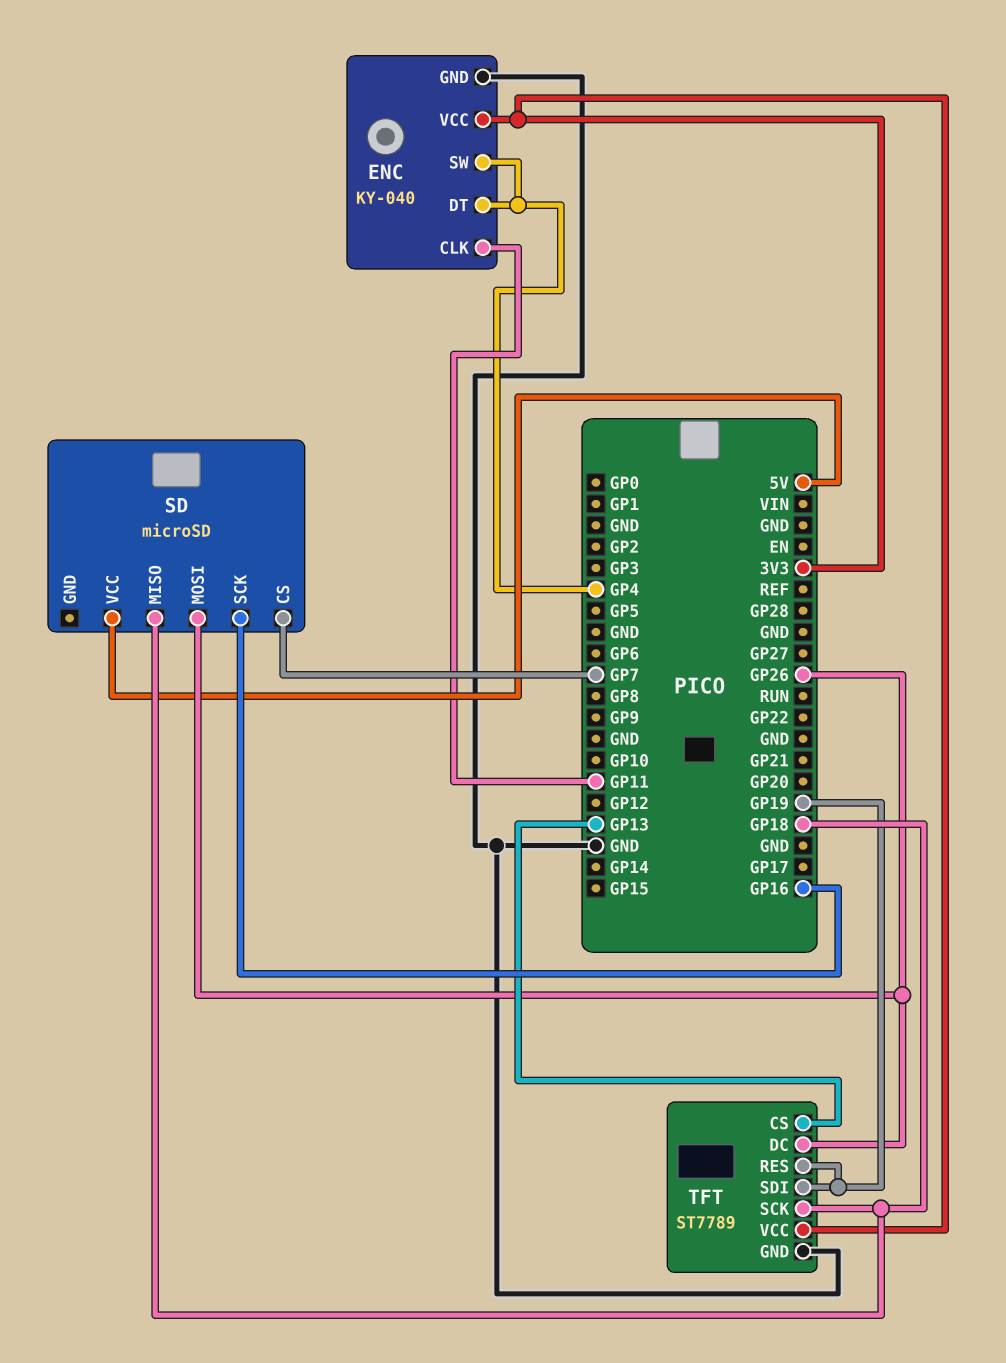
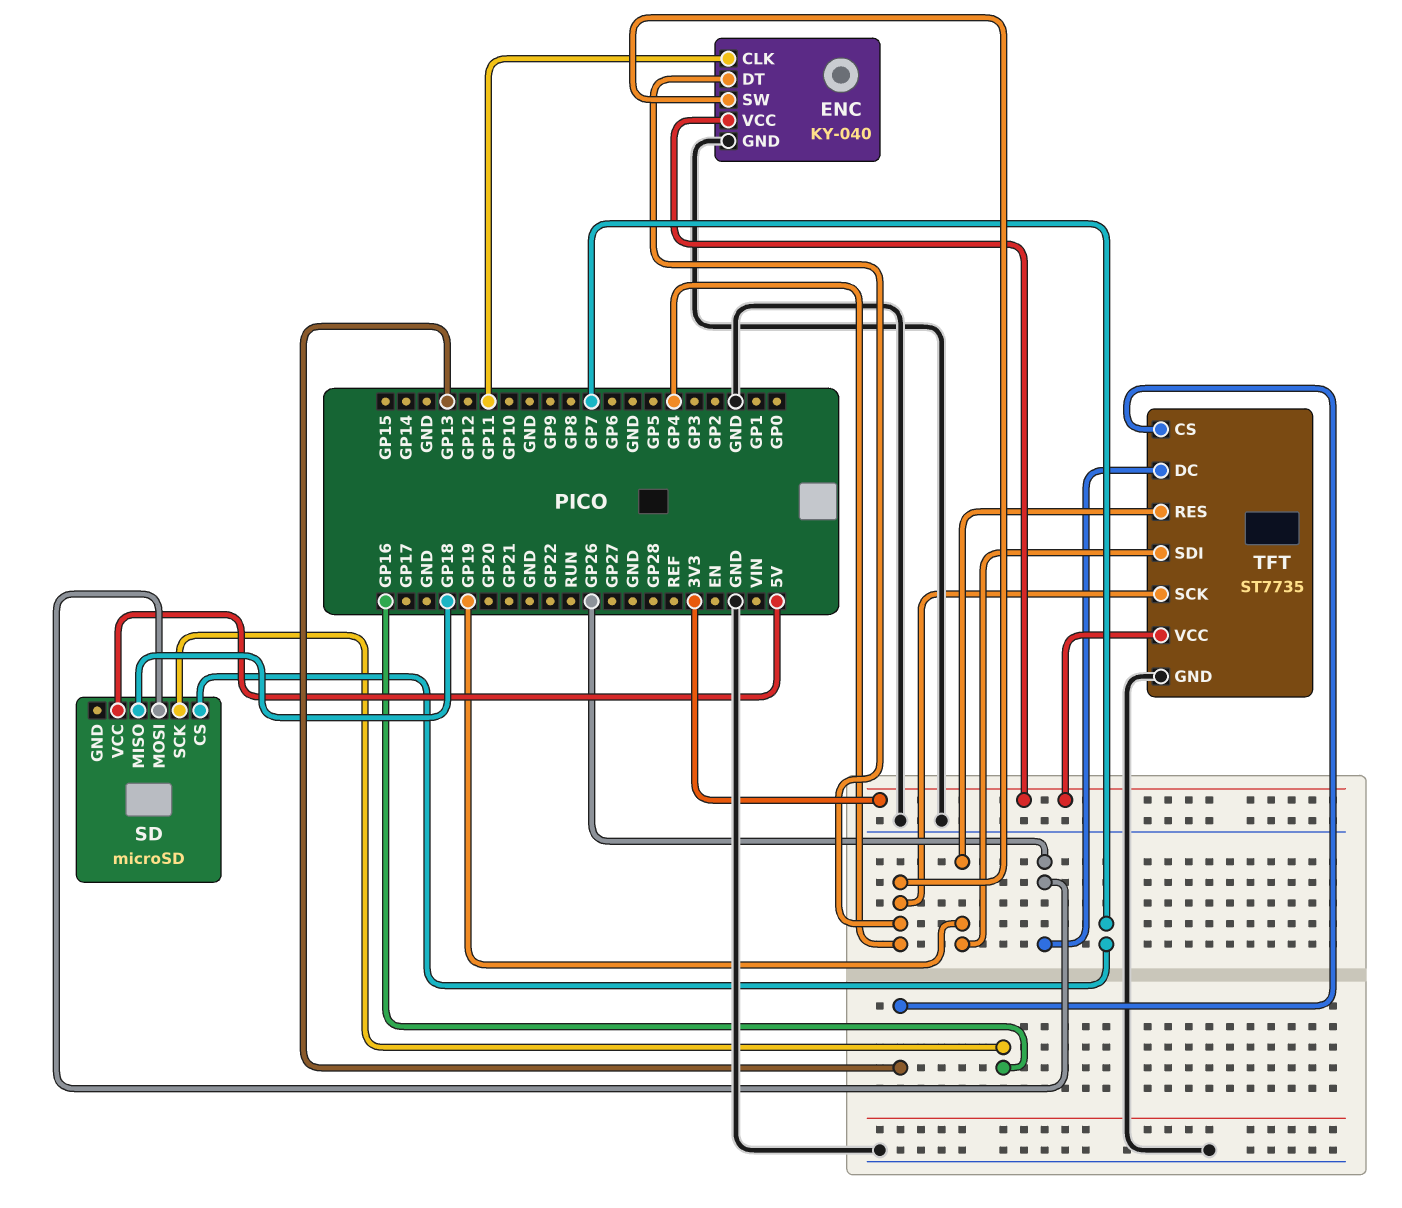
TFT: ST7789 -> ST7735
TFT pin SCK: GP18 -> GP4

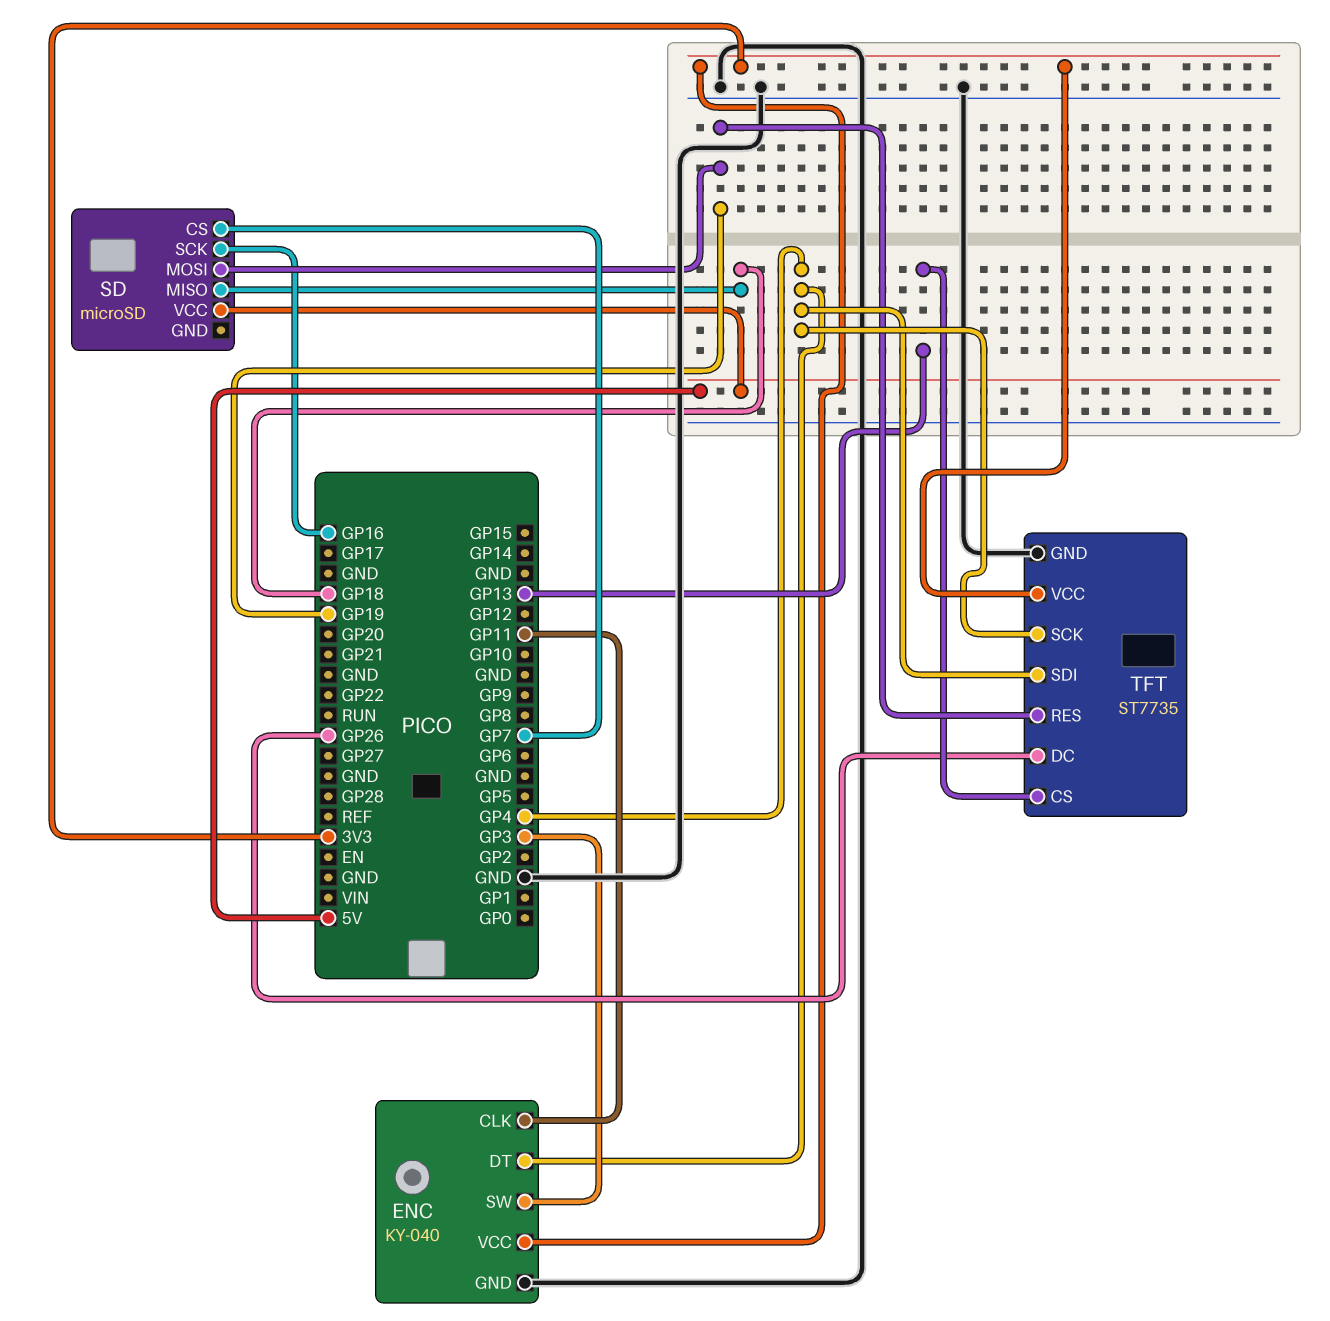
ENC pin SW: GP4 -> GP3
SD pin MOSI: GP26 -> GP19
TFT pin SDI: GP19 -> GP4

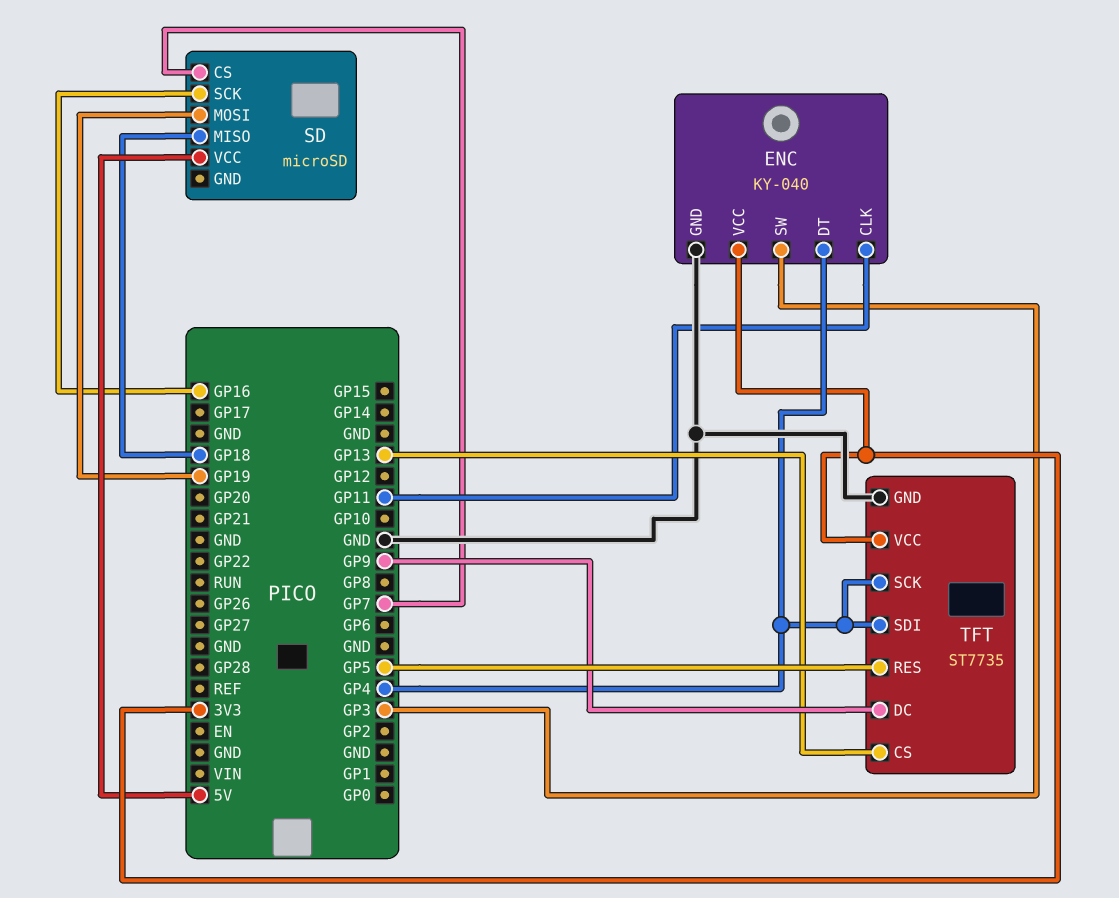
TFT pin DC: GP26 -> GP9
TFT pin RES: GP19 -> GP5

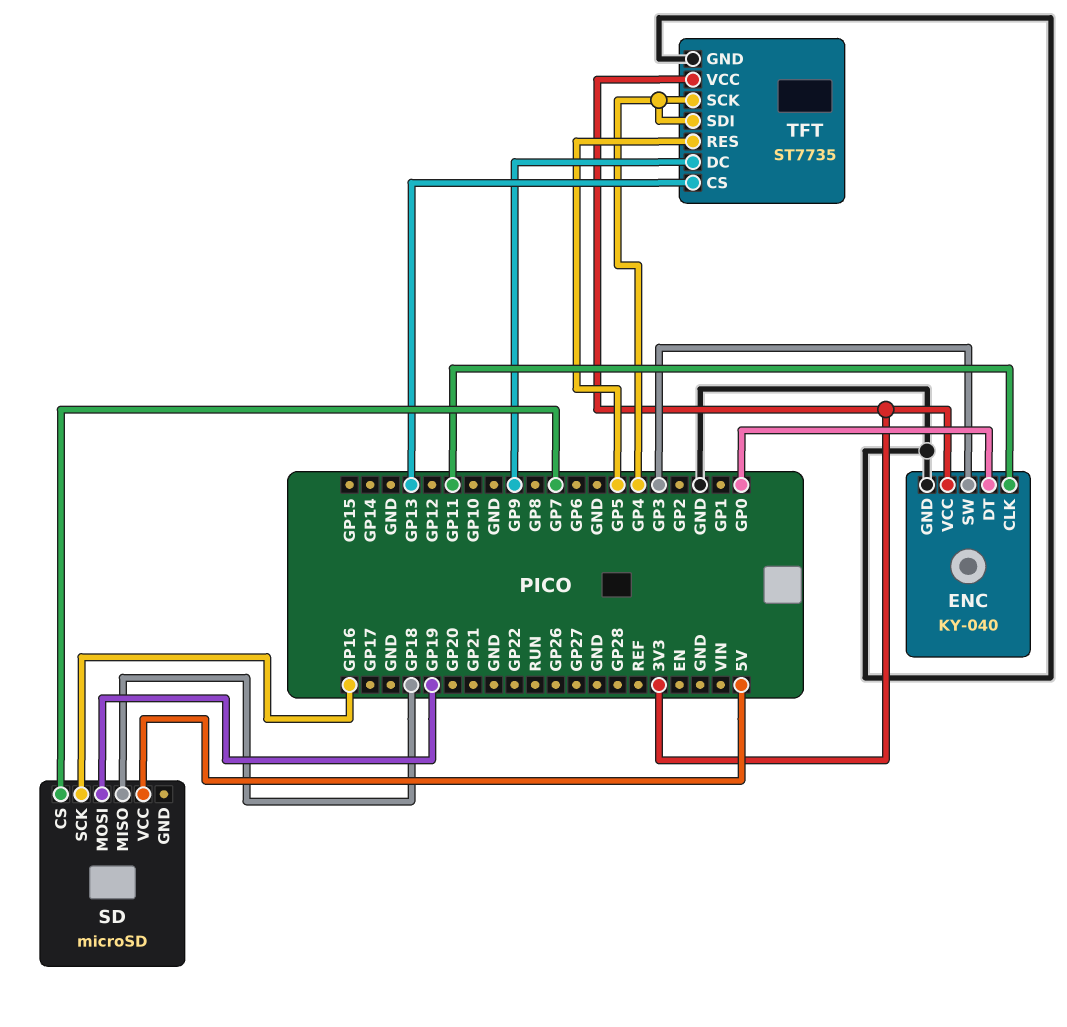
ENC pin DT: GP4 -> GP0

